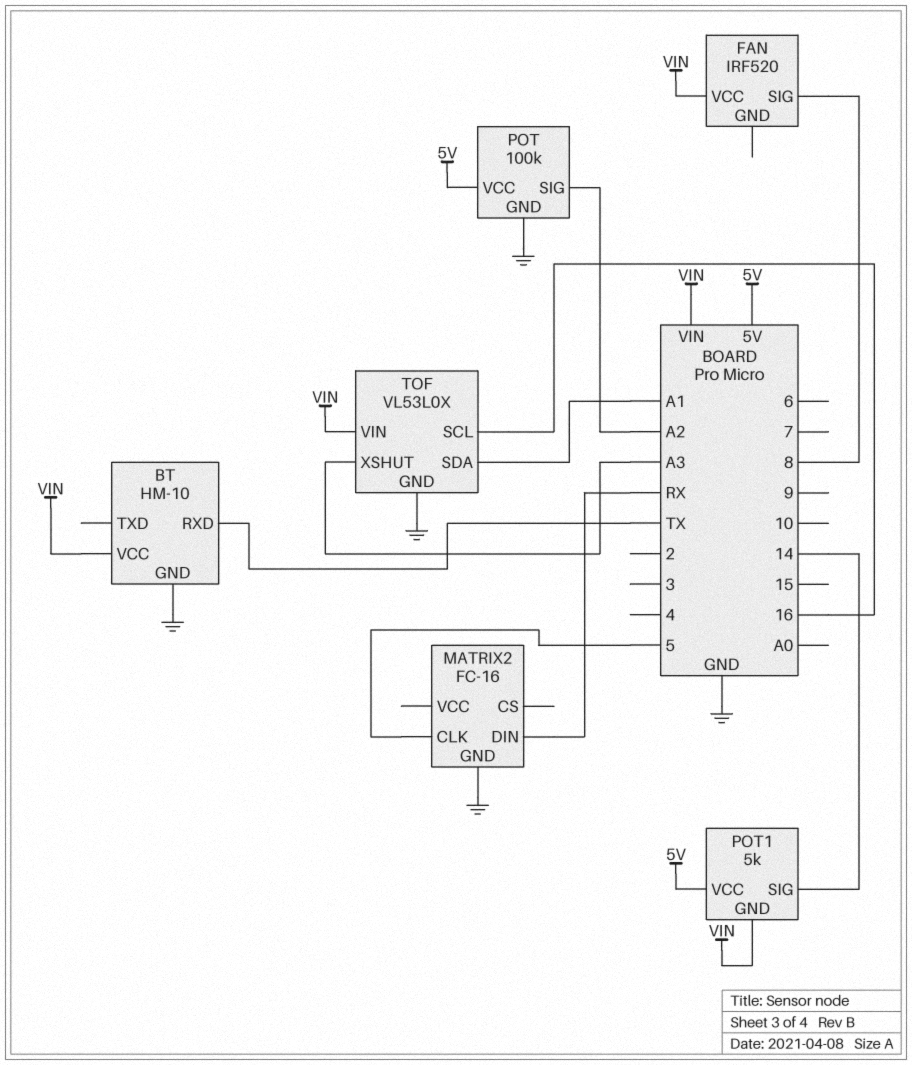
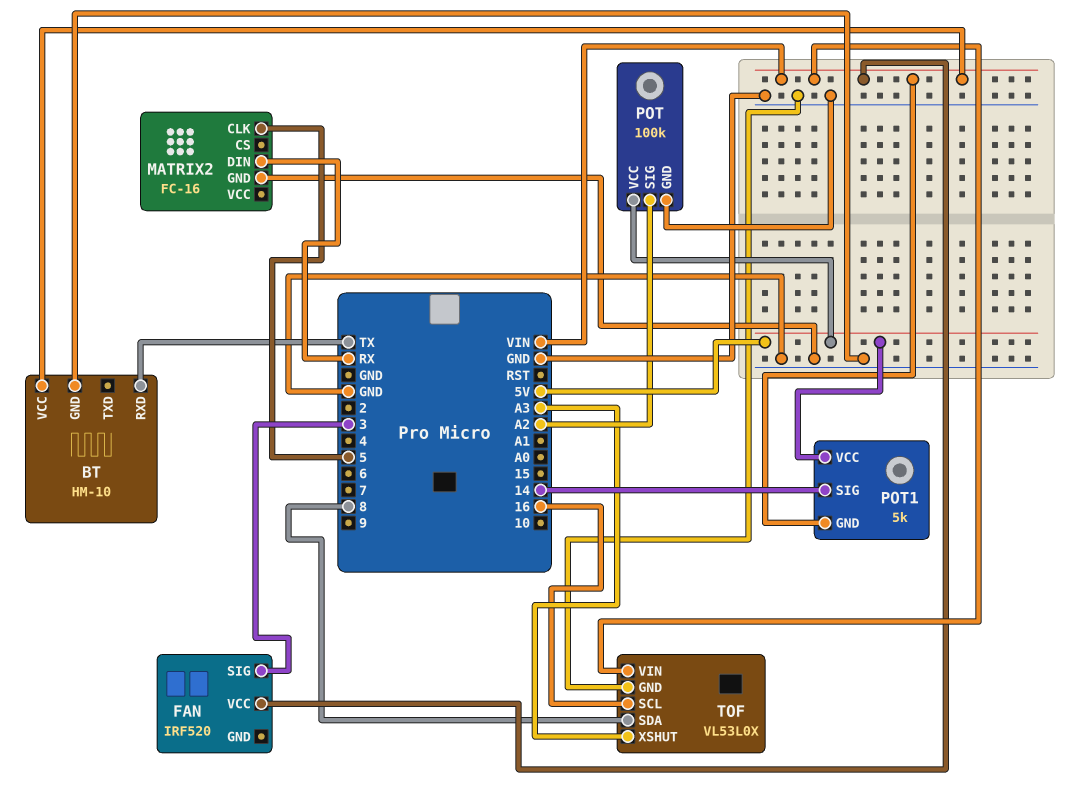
FAN pin SIG: 8 -> 3
TOF pin SDA: A1 -> 8

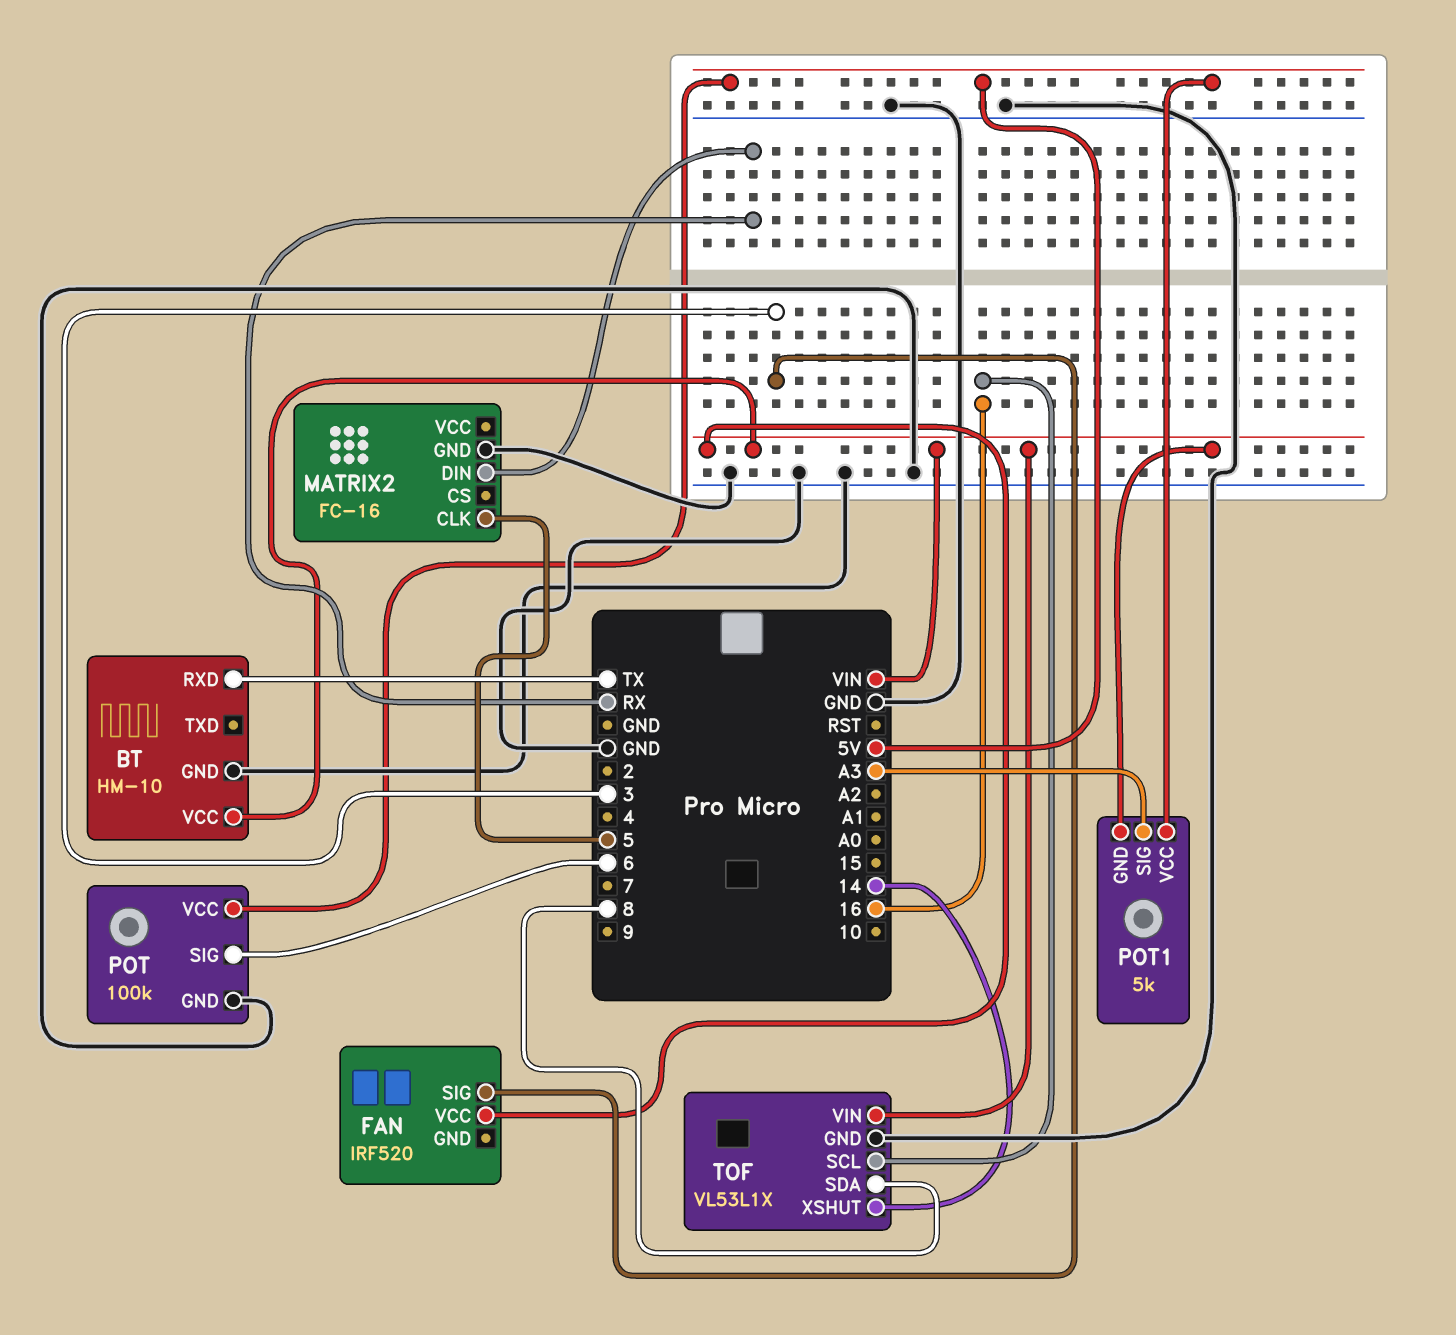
POT pin SIG: A2 -> 6
POT1 pin SIG: 14 -> A3
TOF: VL53L0X -> VL53L1X
TOF pin XSHUT: A3 -> 14

